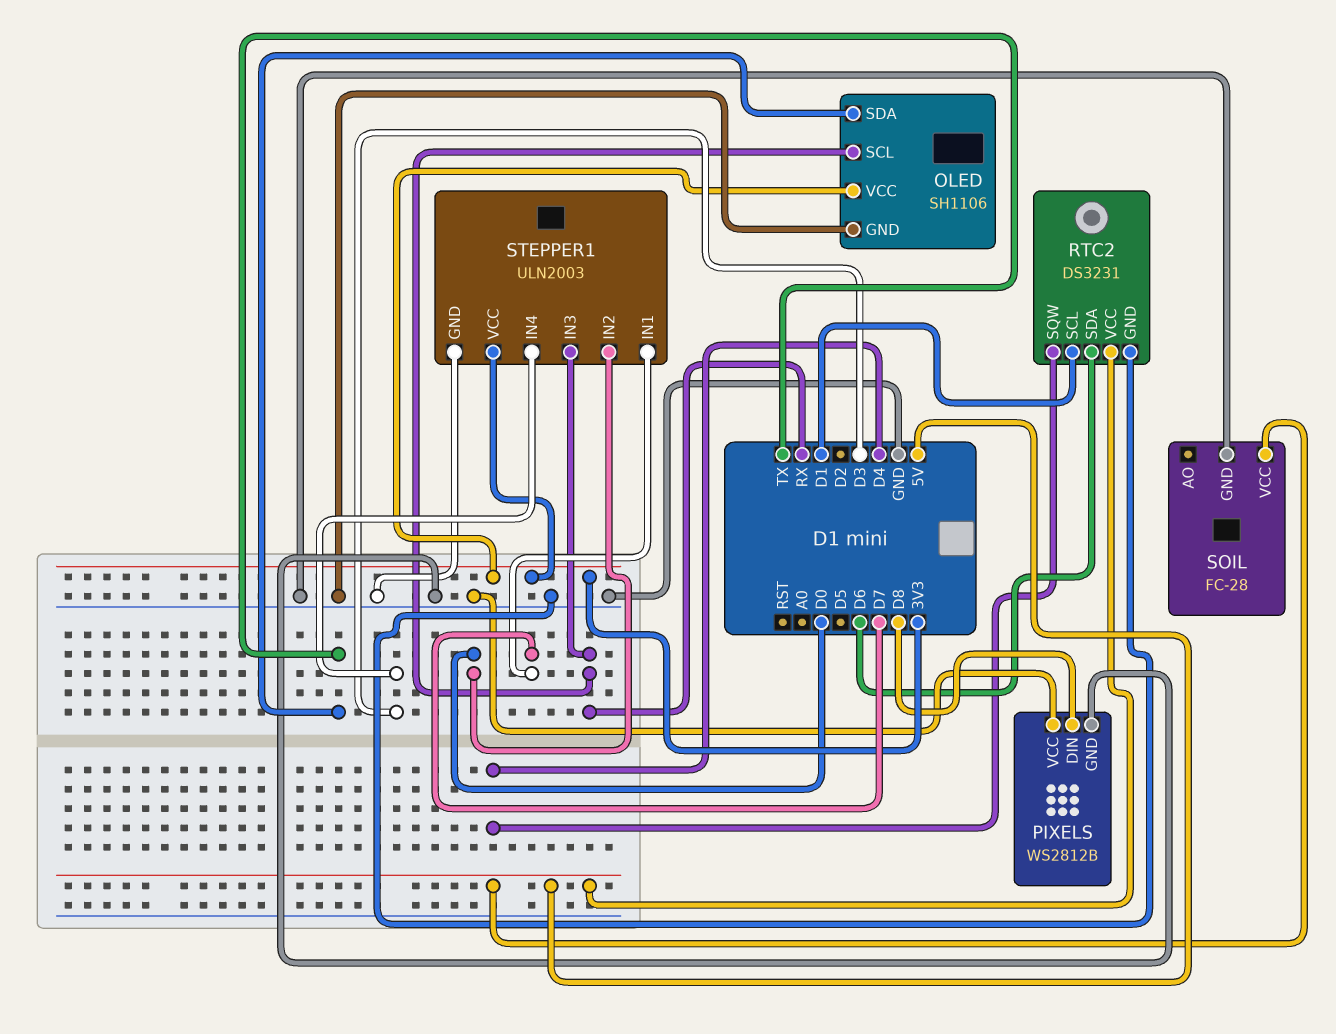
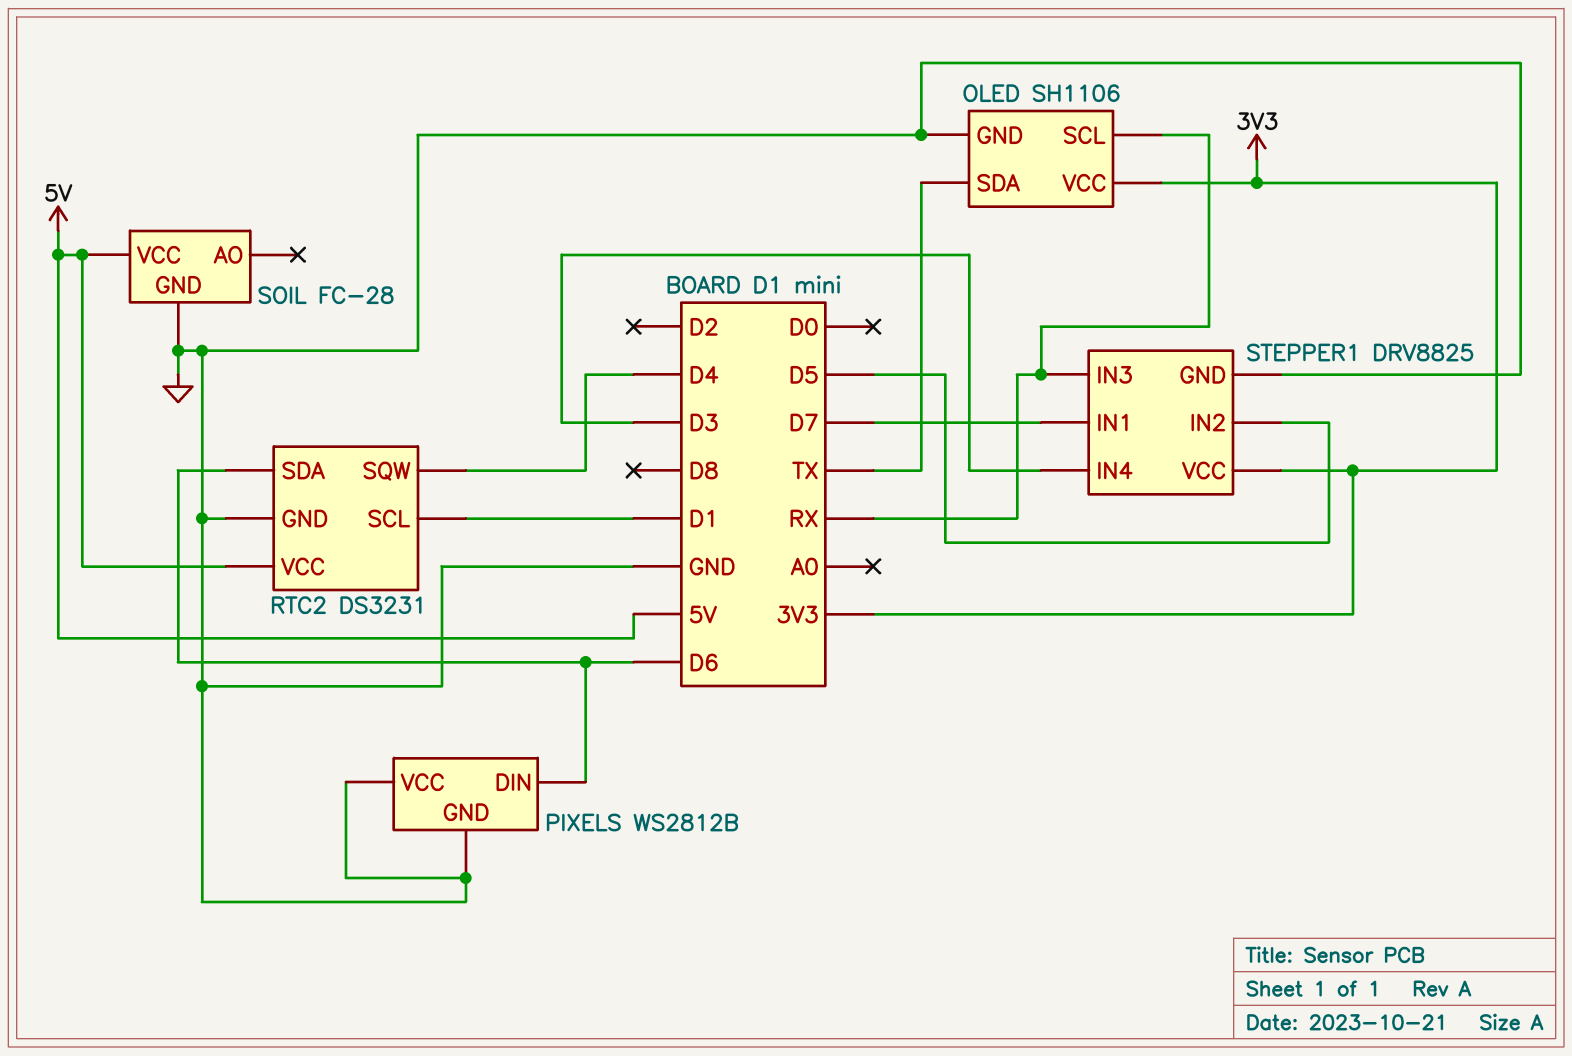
PIXELS pin DIN: D8 -> D6
STEPPER1: ULN2003 -> DRV8825
STEPPER1 pin IN2: D0 -> D5

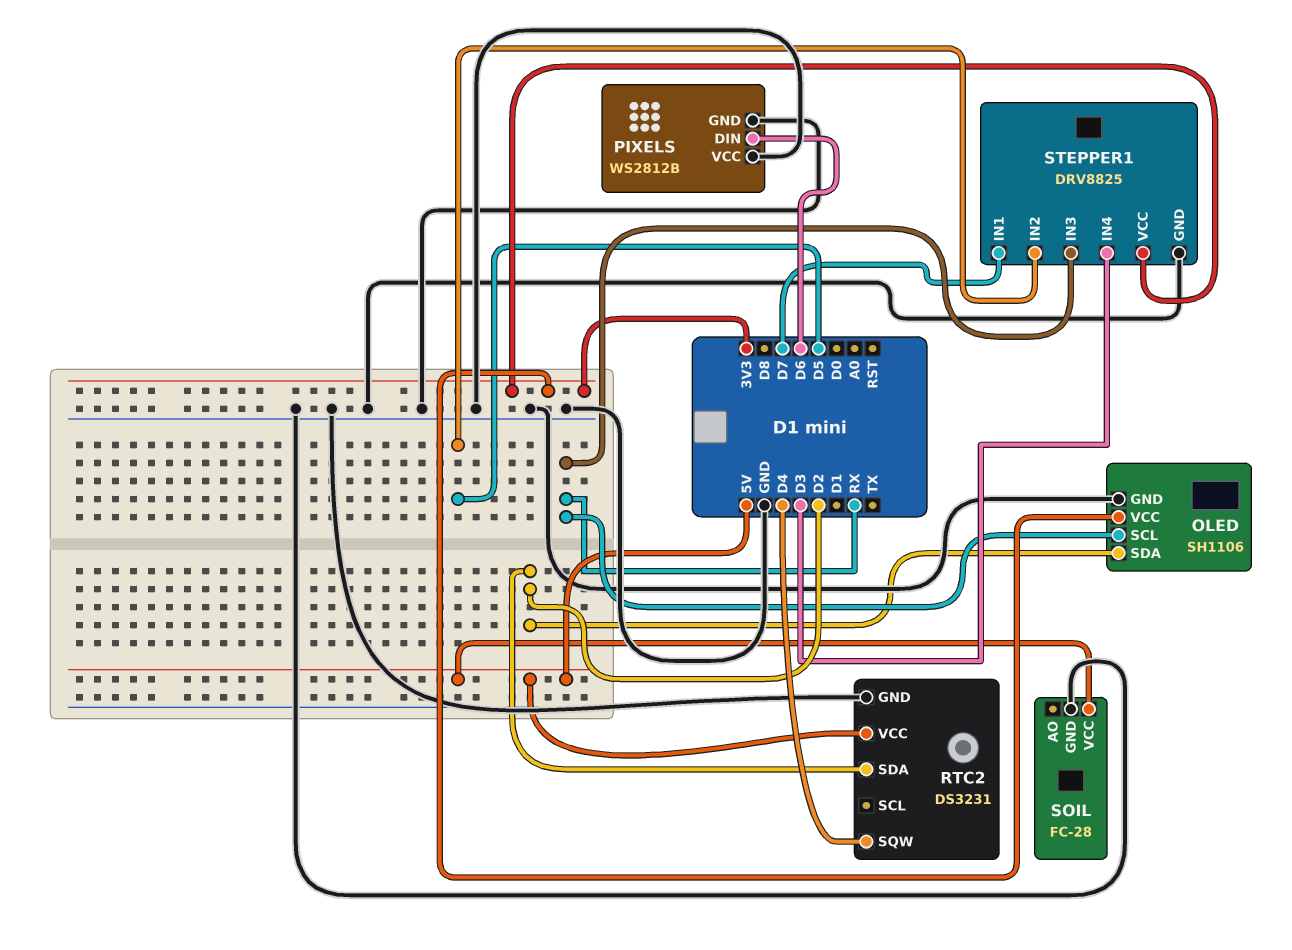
OLED pin SDA: TX -> D2
RTC2 pin SCL: D1 -> none
RTC2 pin SDA: D6 -> D2

